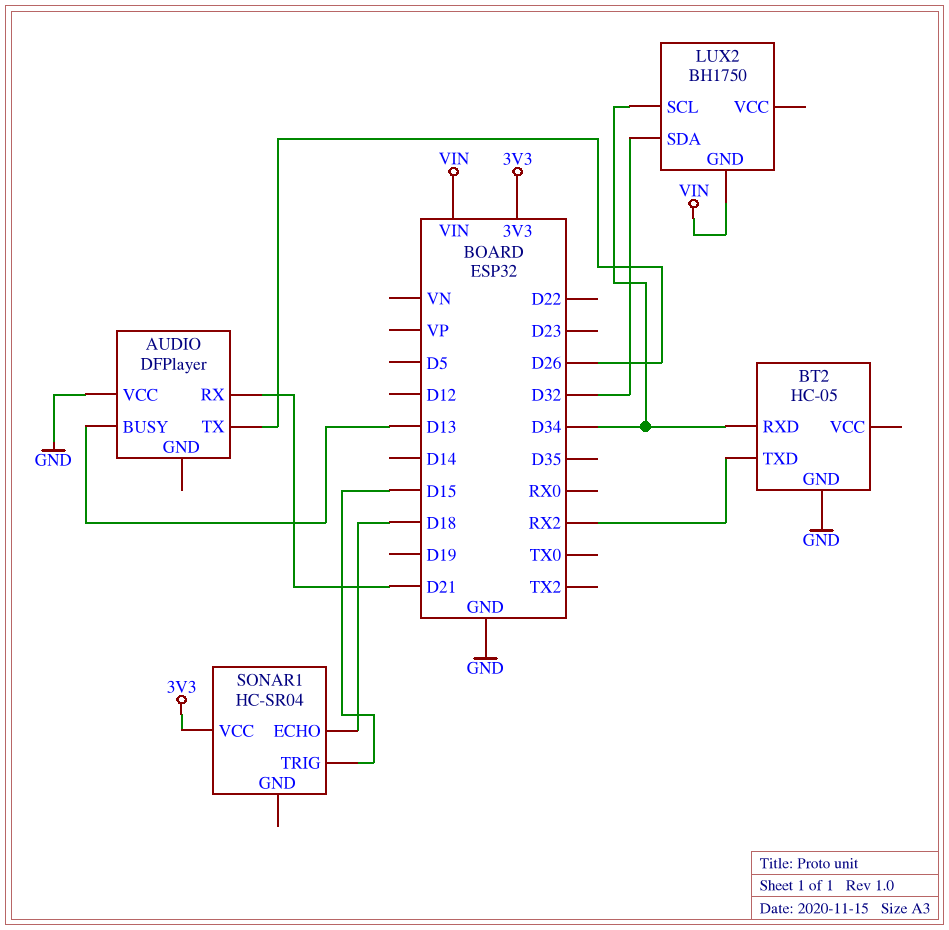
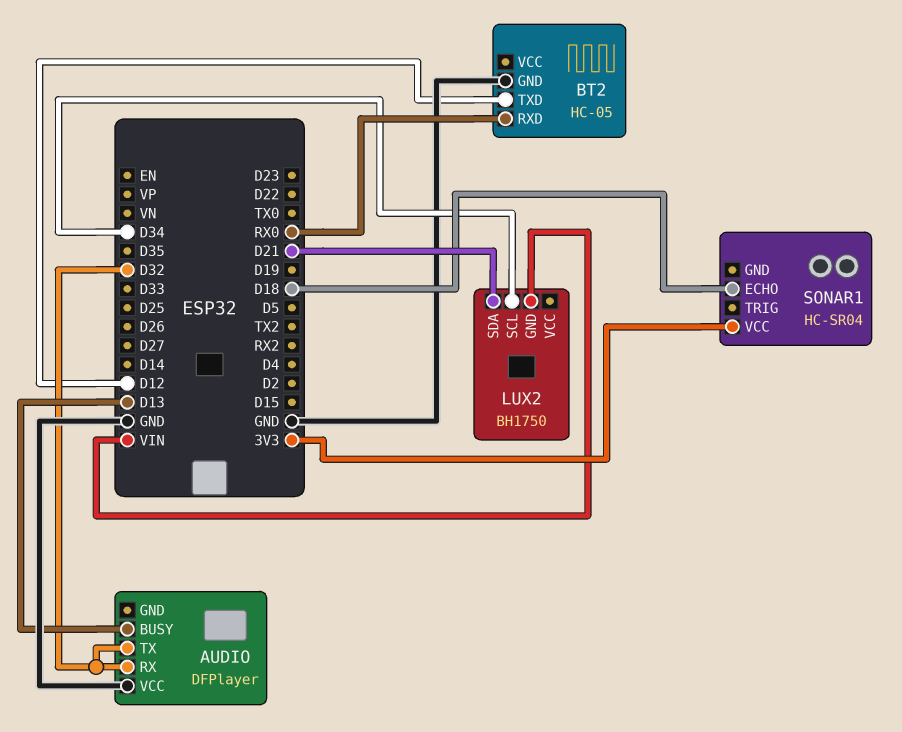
AUDIO pin RX: D21 -> D32
AUDIO pin TX: D26 -> D32
BT2 pin RXD: D34 -> RX0
BT2 pin TXD: RX2 -> D12
LUX2 pin SDA: D32 -> D21
SONAR1 pin TRIG: D15 -> none

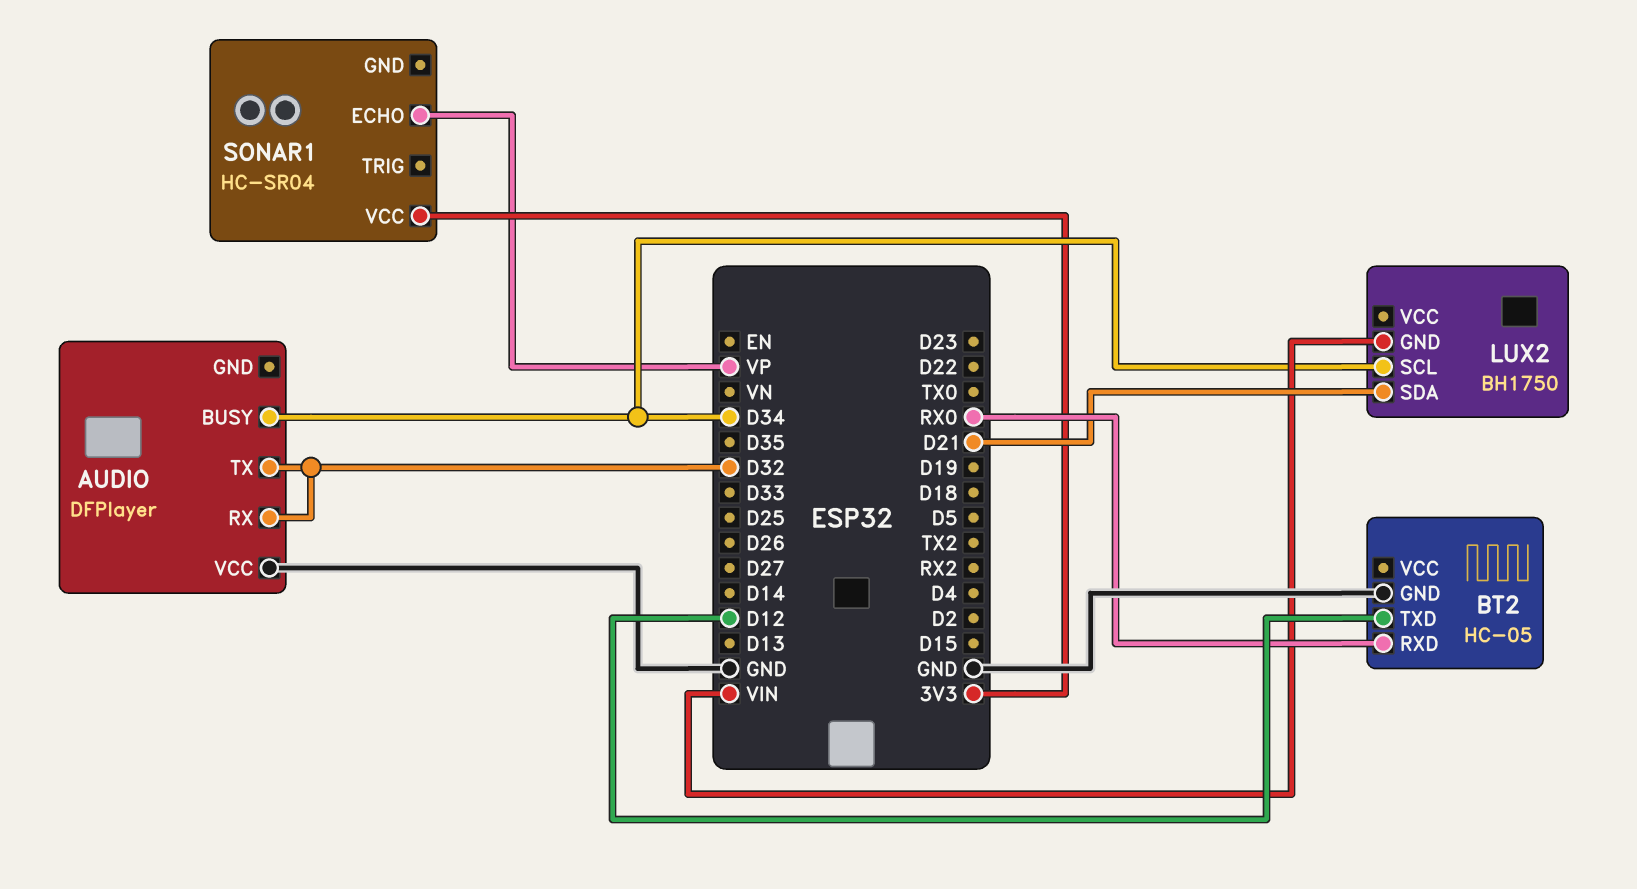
AUDIO pin BUSY: D13 -> D34
SONAR1 pin ECHO: D18 -> VP

